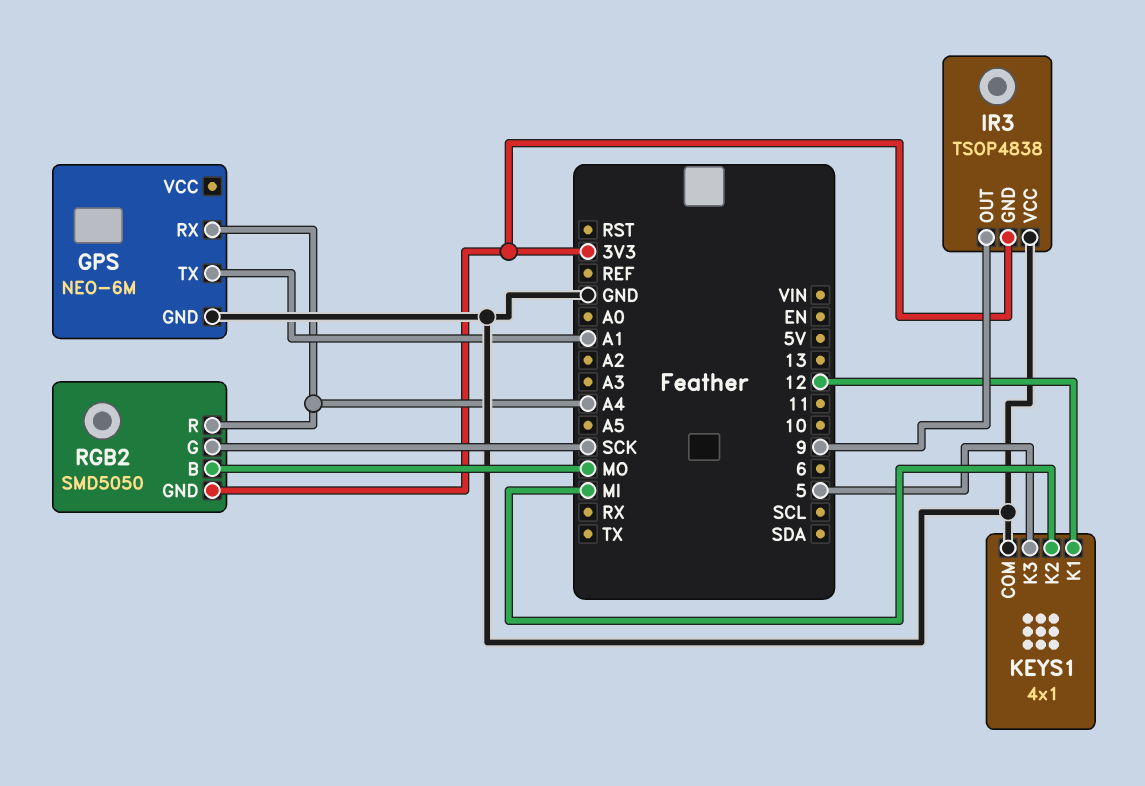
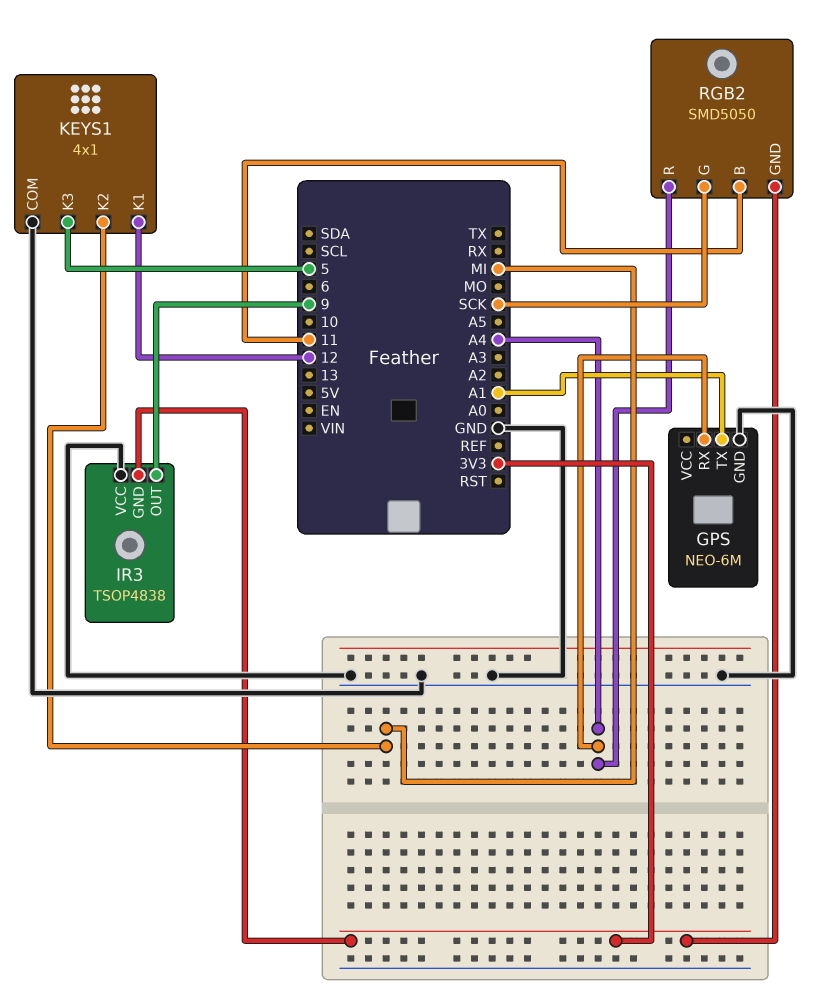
RGB2 pin B: MO -> 11

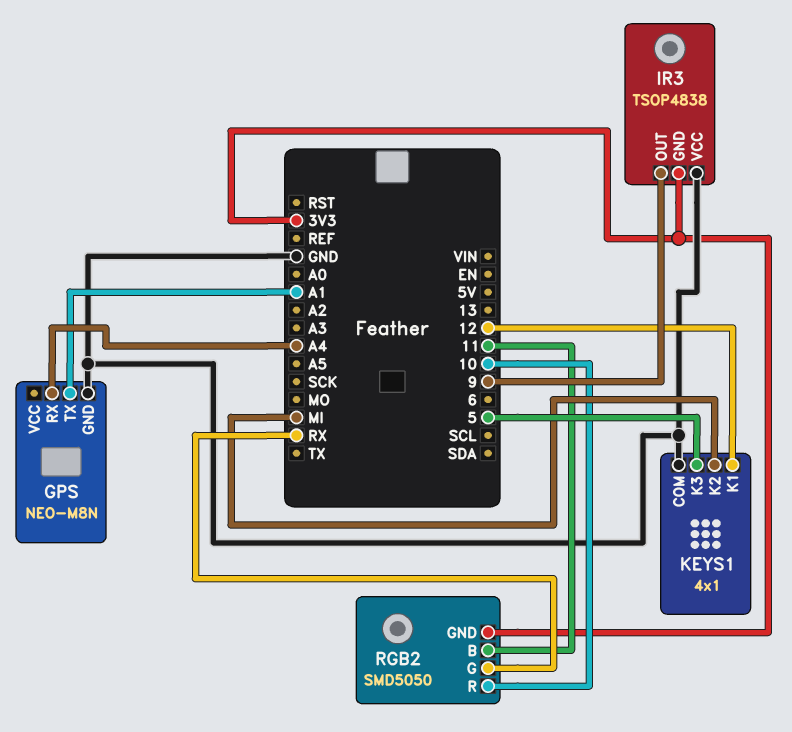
GPS: NEO-6M -> NEO-M8N
RGB2 pin G: SCK -> RX
RGB2 pin R: A4 -> 10

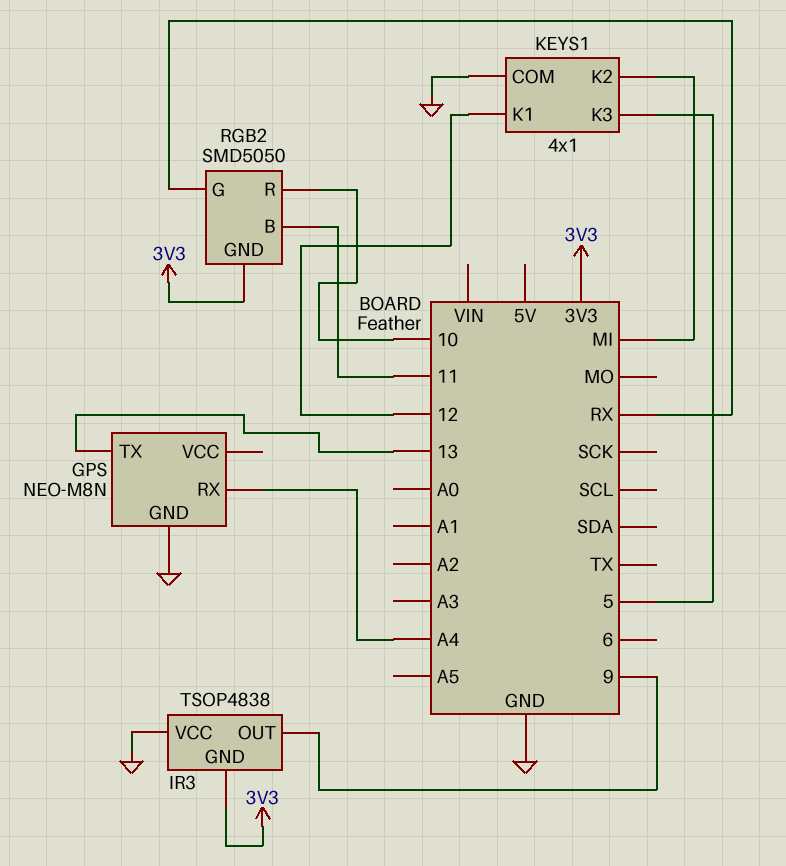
GPS pin TX: A1 -> 13

